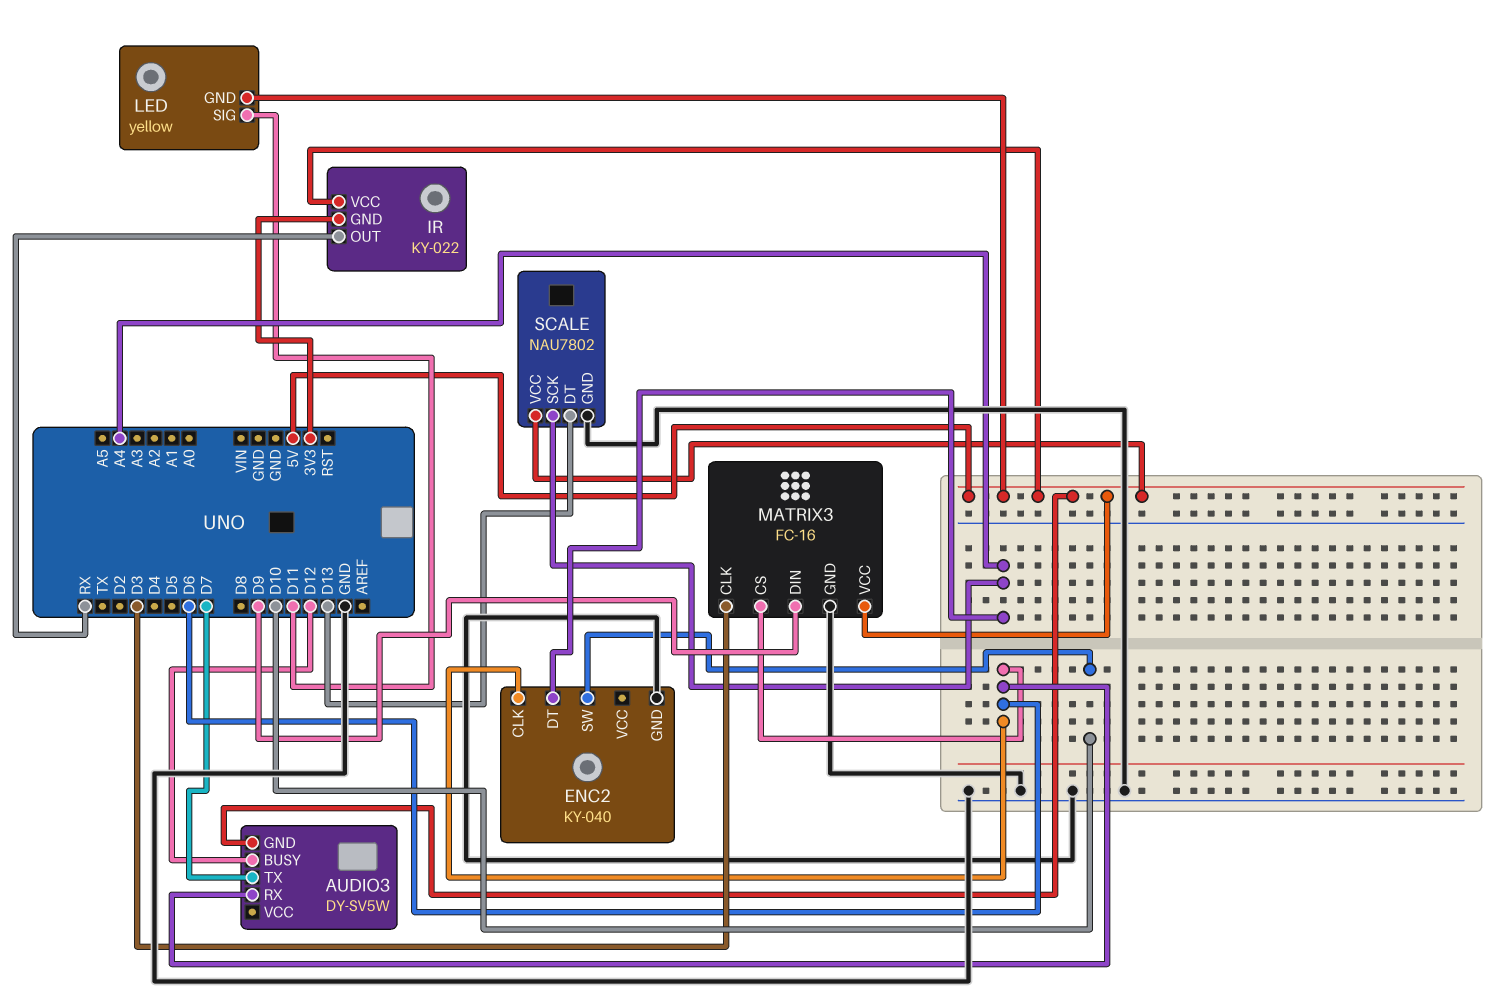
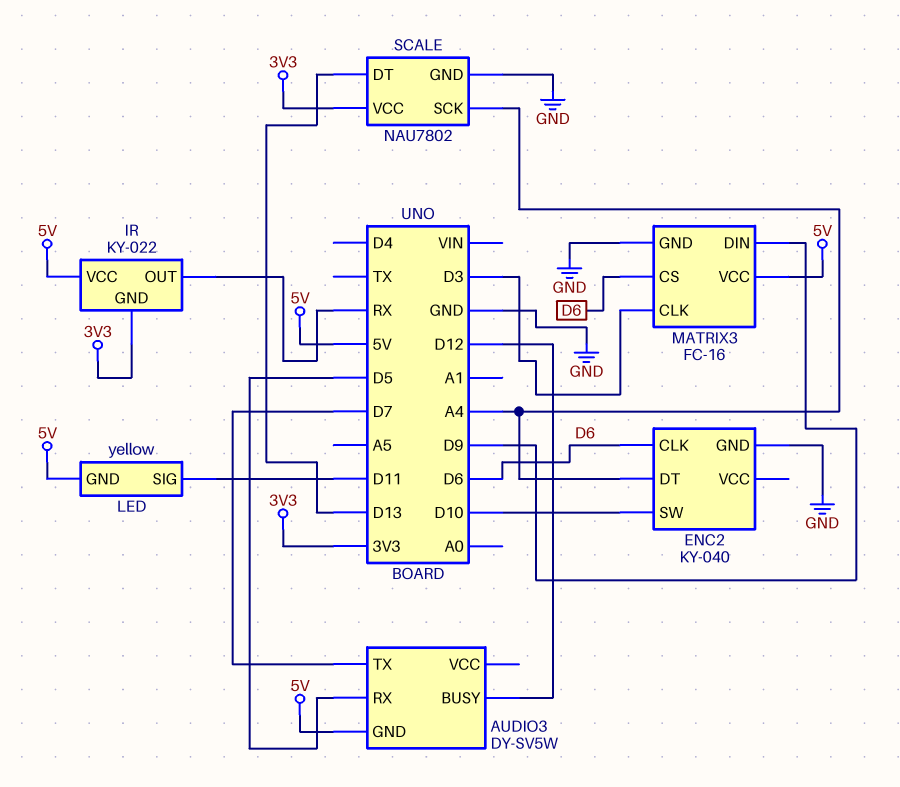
AUDIO3 pin RX: D6 -> D5
SCALE pin VCC: 5V -> 3V3

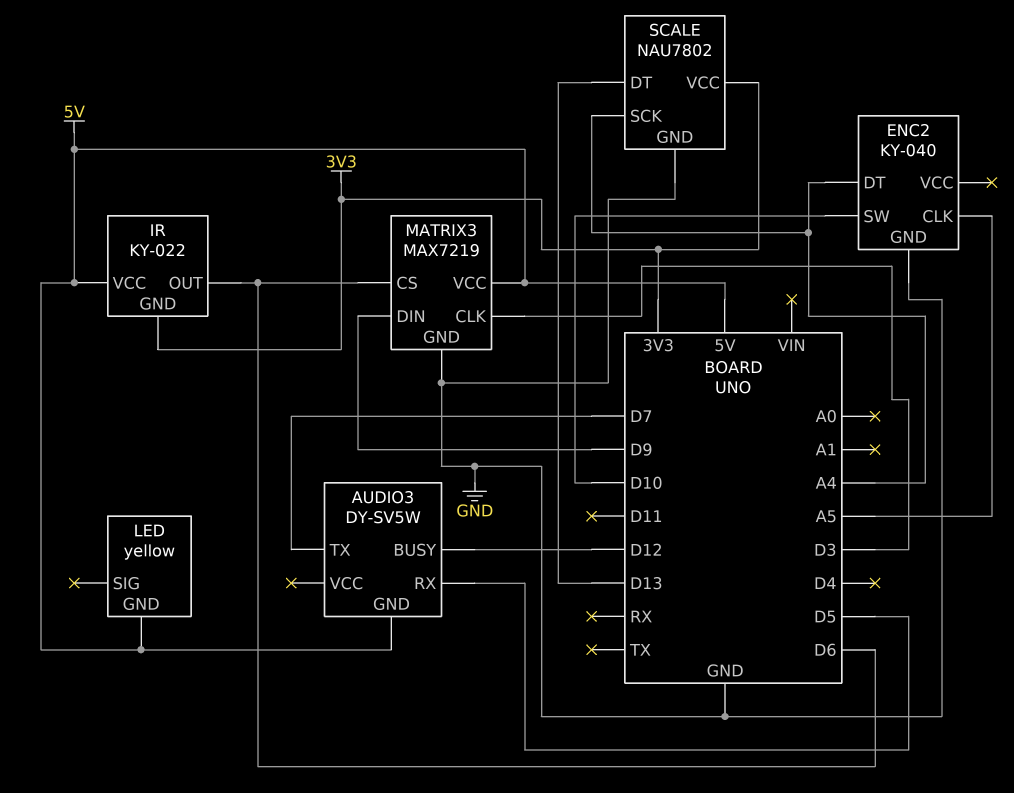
ENC2 pin CLK: D6 -> A5
IR pin OUT: RX -> D6
LED pin SIG: D11 -> none
MATRIX3: FC-16 -> MAX7219

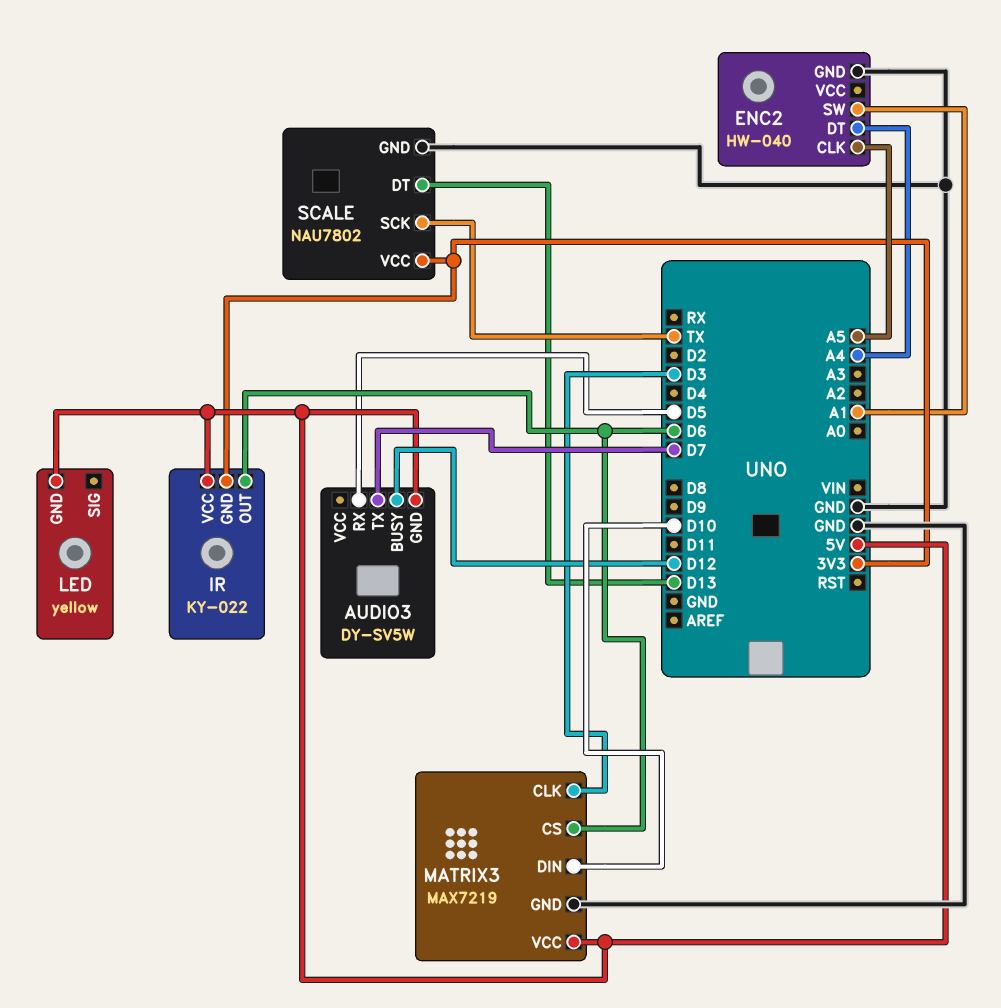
ENC2: KY-040 -> HW-040
ENC2 pin SW: D10 -> A1
MATRIX3 pin DIN: D9 -> D10
SCALE pin SCK: A4 -> TX

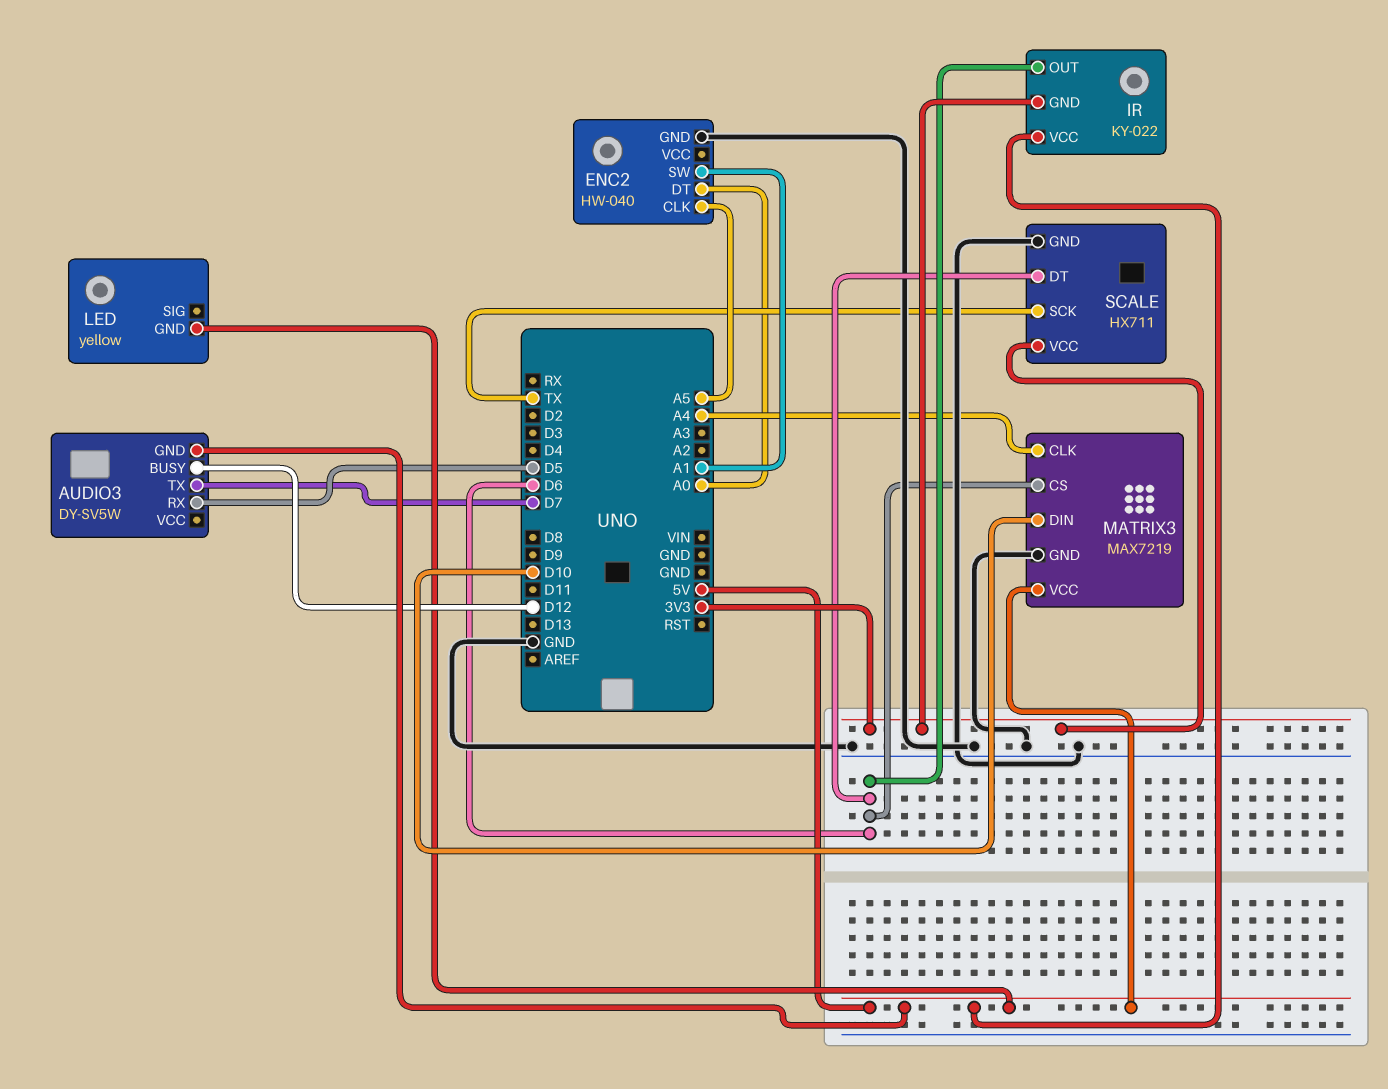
ENC2 pin DT: A4 -> A0
MATRIX3 pin CLK: D3 -> A4
SCALE: NAU7802 -> HX711
SCALE pin DT: D13 -> D6

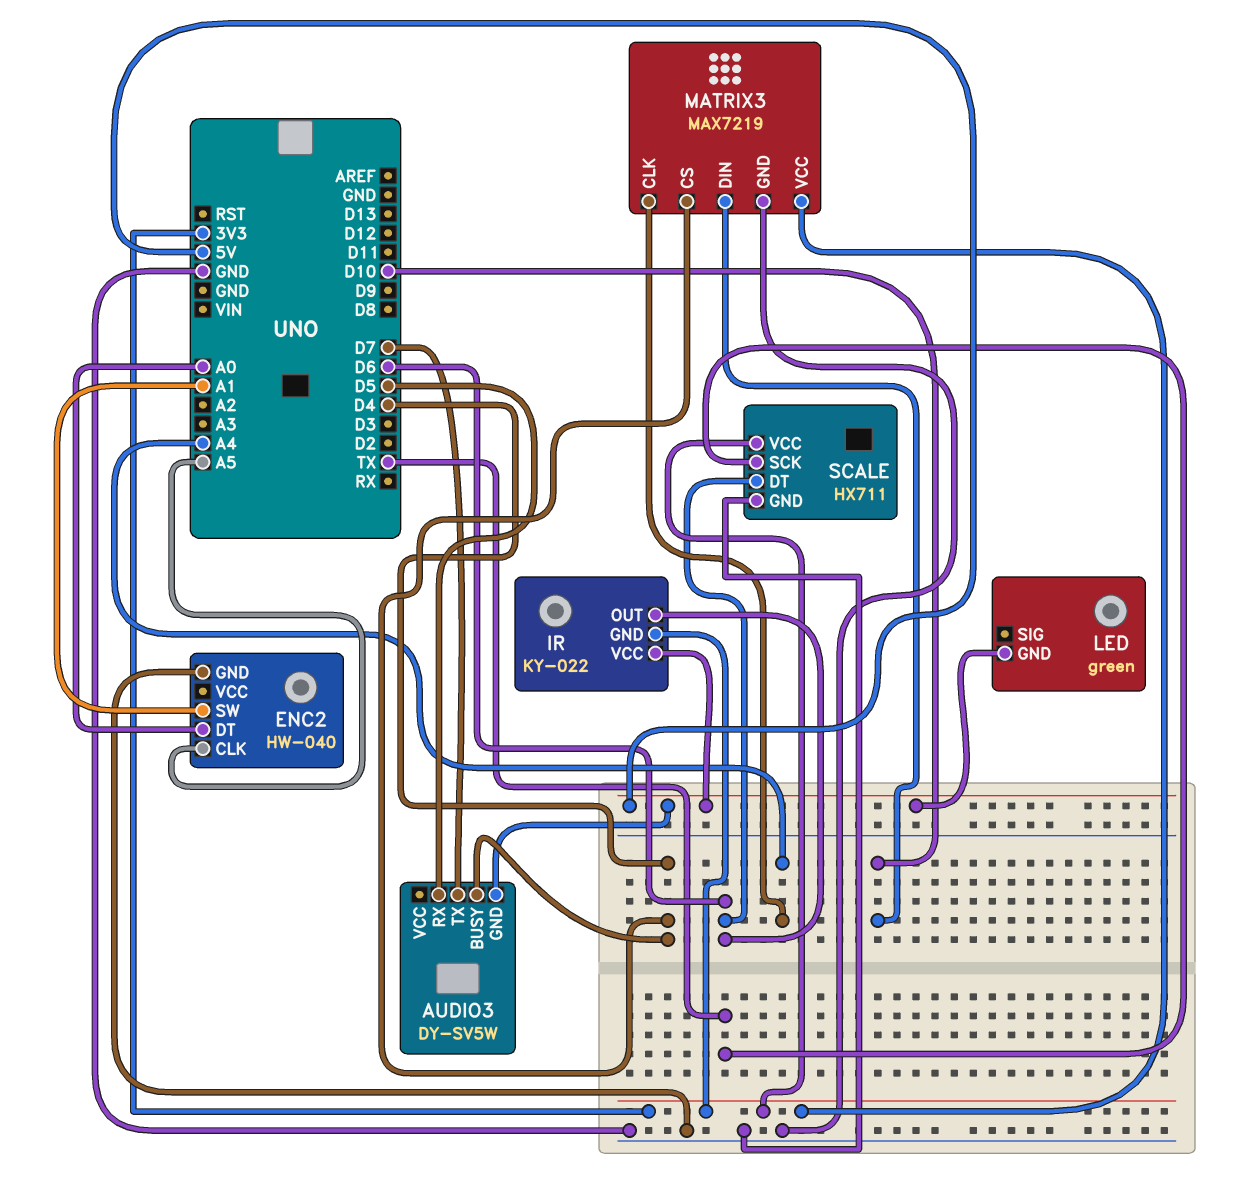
AUDIO3 pin BUSY: D12 -> D4
LED: yellow -> green
MATRIX3 pin CS: D6 -> D4
MATRIX3 pin VCC: 5V -> 3V3

